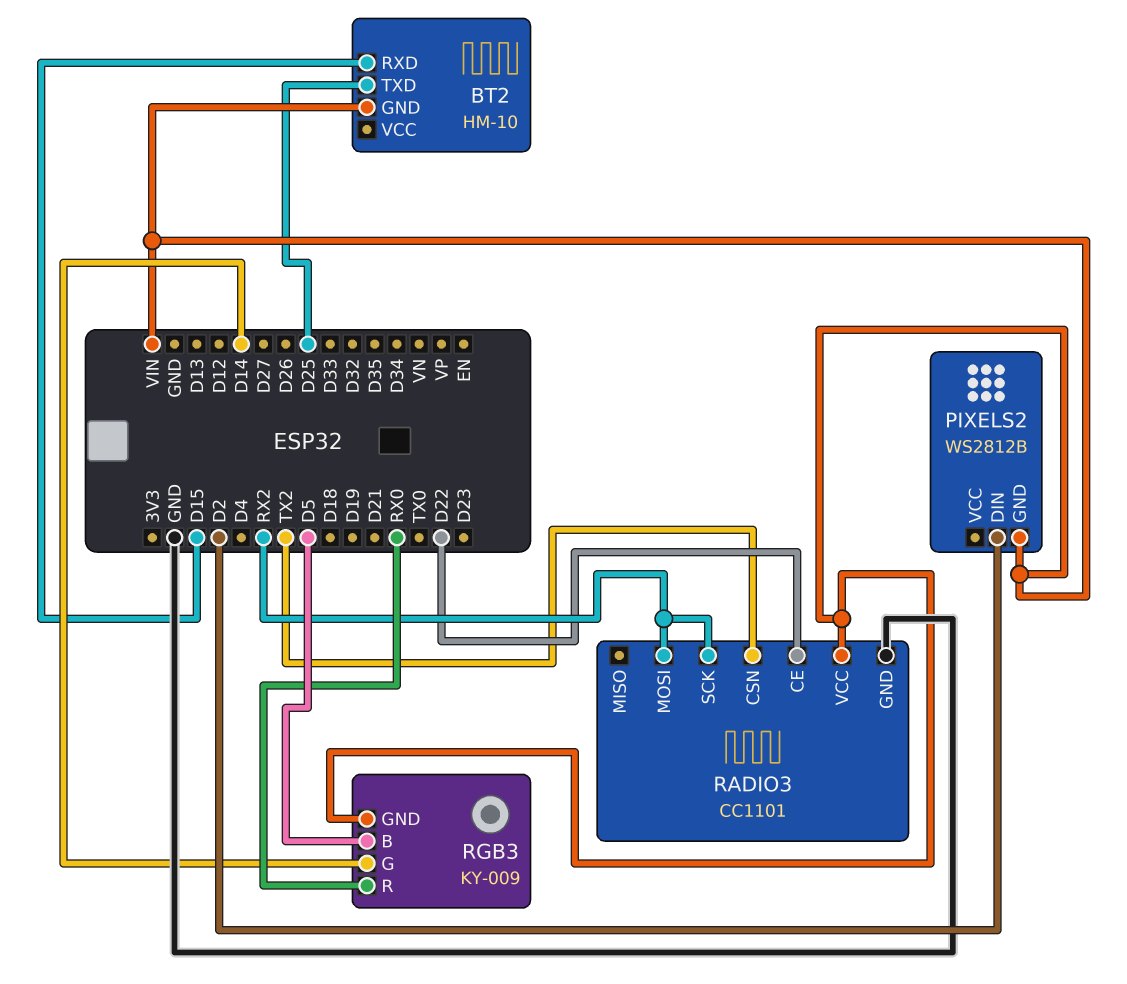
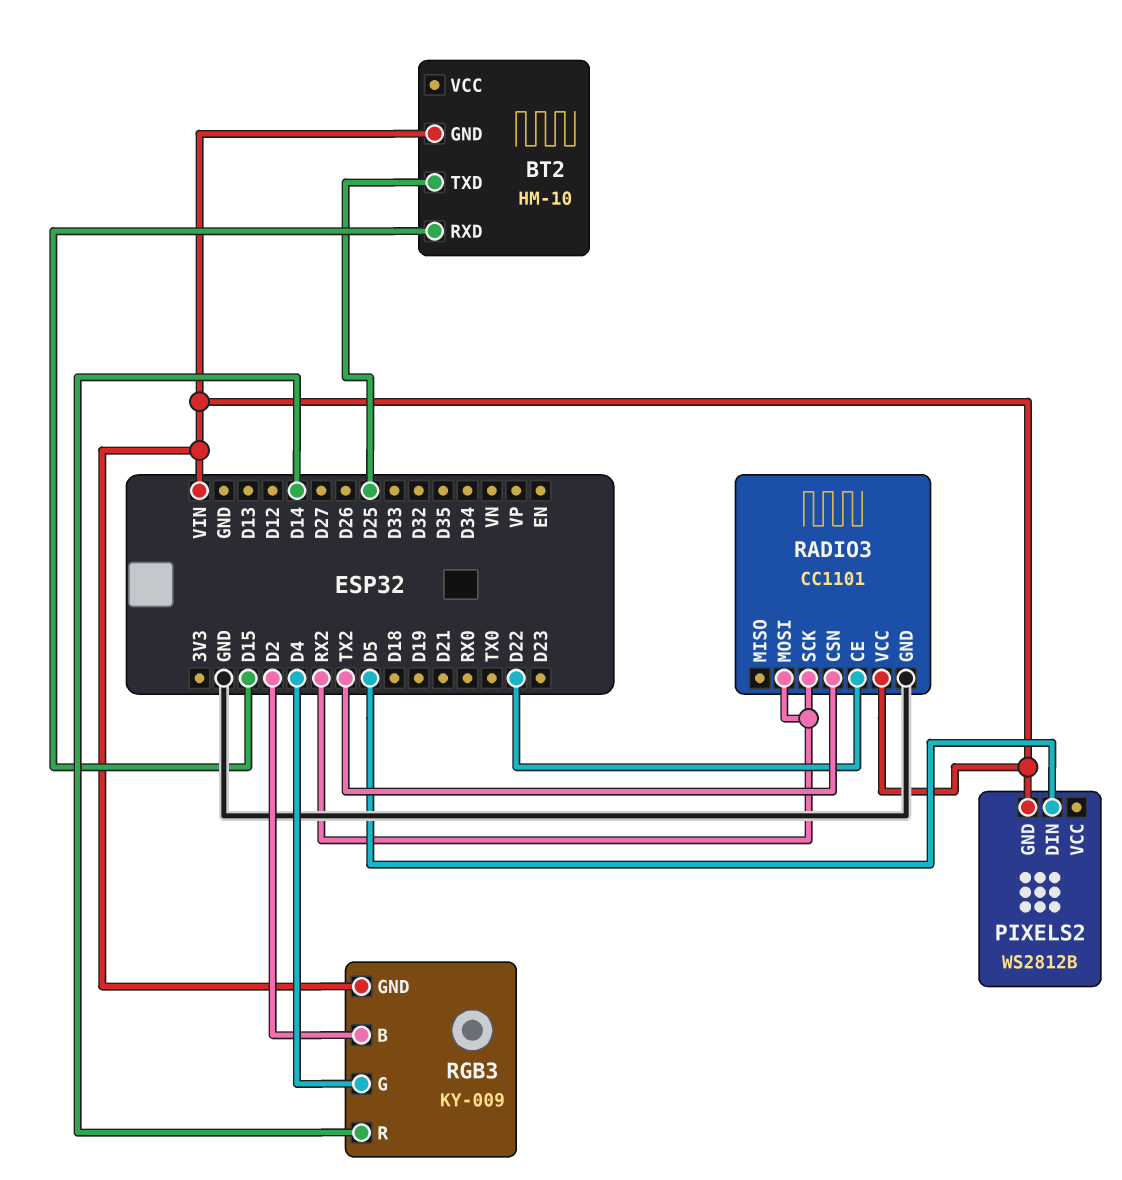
PIXELS2 pin DIN: D2 -> D5
RGB3 pin B: D5 -> D2
RGB3 pin G: D14 -> D4
RGB3 pin R: RX0 -> D14

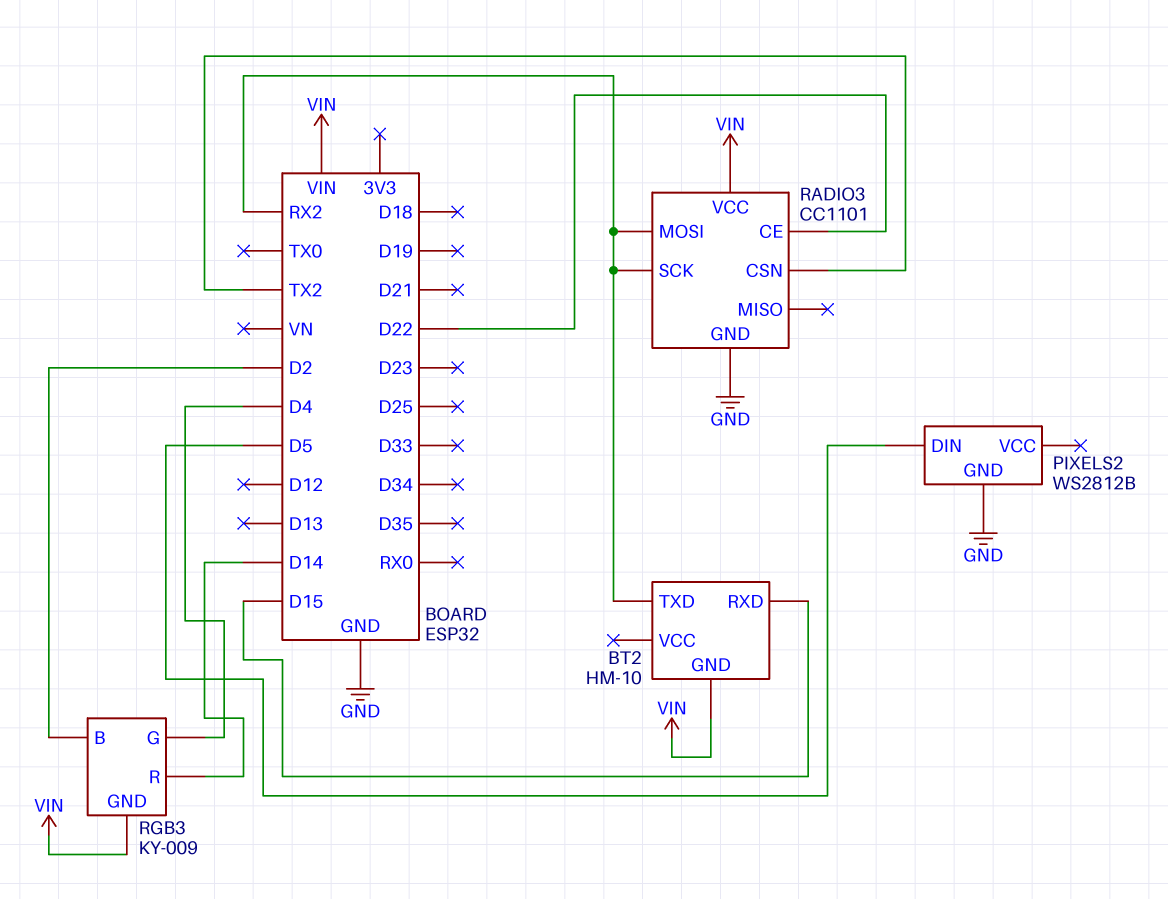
BT2 pin TXD: D25 -> RX2
PIXELS2 pin GND: VIN -> GND

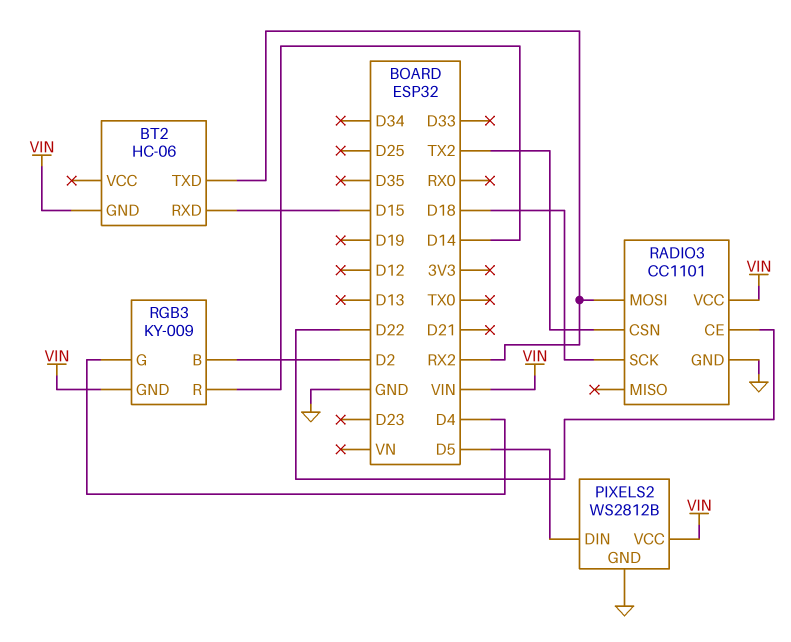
BT2: HM-10 -> HC-06
PIXELS2 pin VCC: none -> VIN
RADIO3 pin SCK: RX2 -> D18

